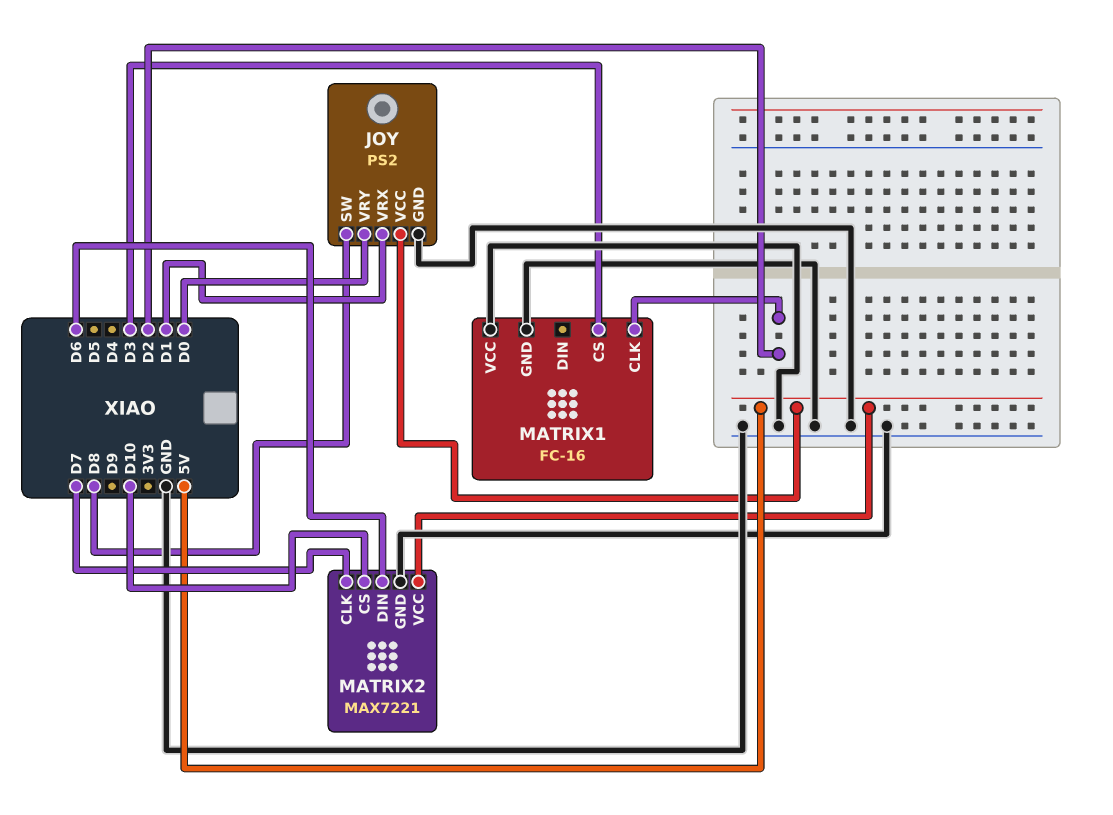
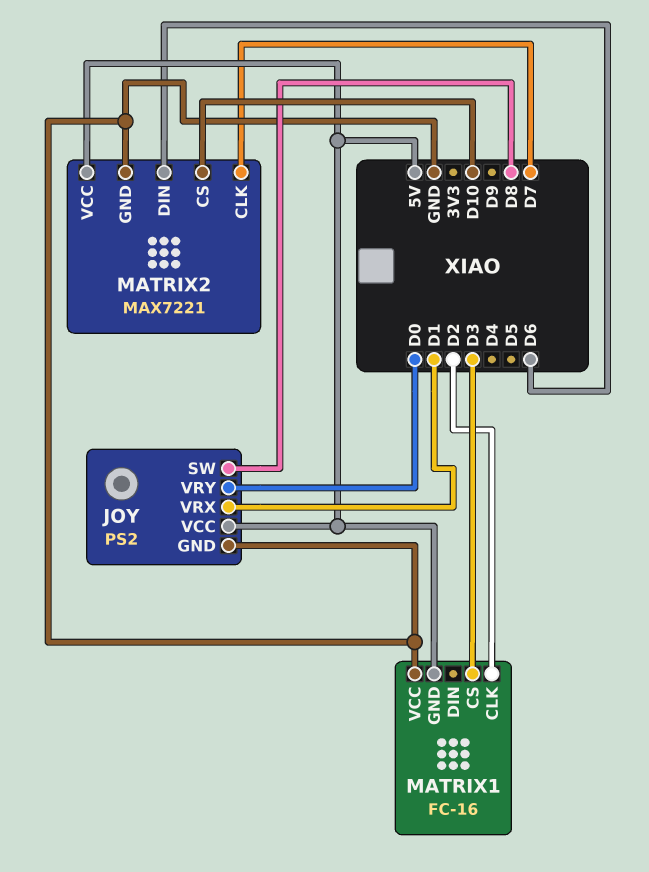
MATRIX1 pin GND: GND -> 5V

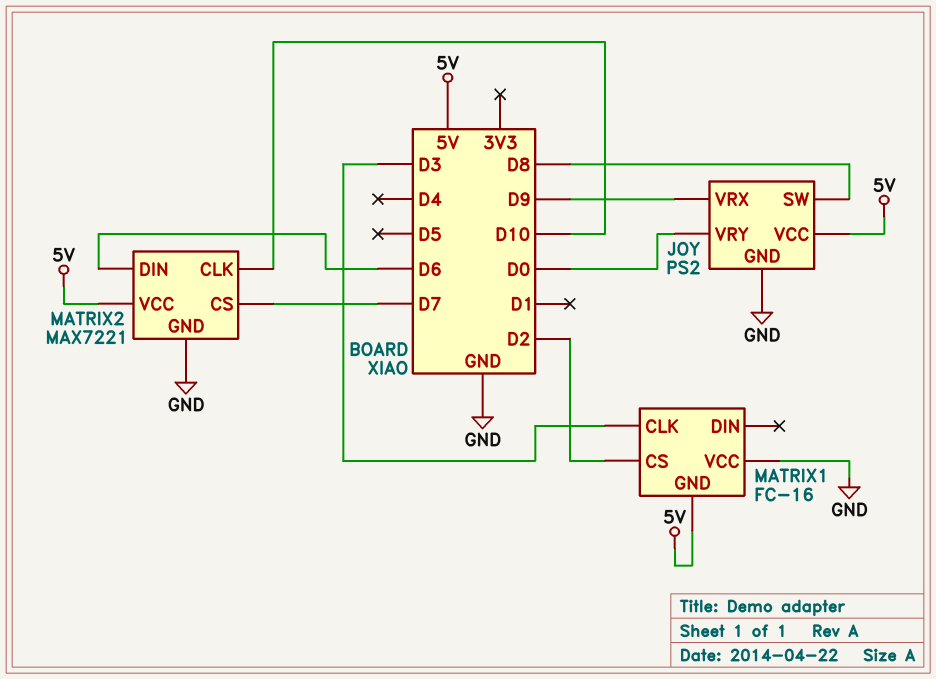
JOY pin VRX: D1 -> D9
MATRIX1 pin CLK: D2 -> D3
MATRIX1 pin CS: D3 -> D2
MATRIX2 pin CLK: D7 -> D10
MATRIX2 pin CS: D10 -> D7

